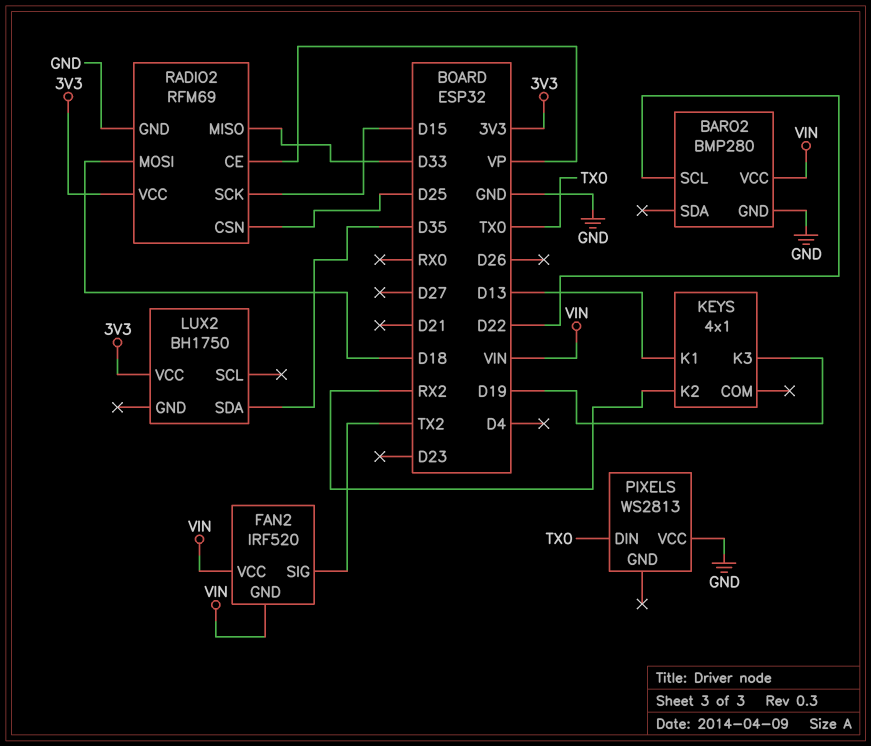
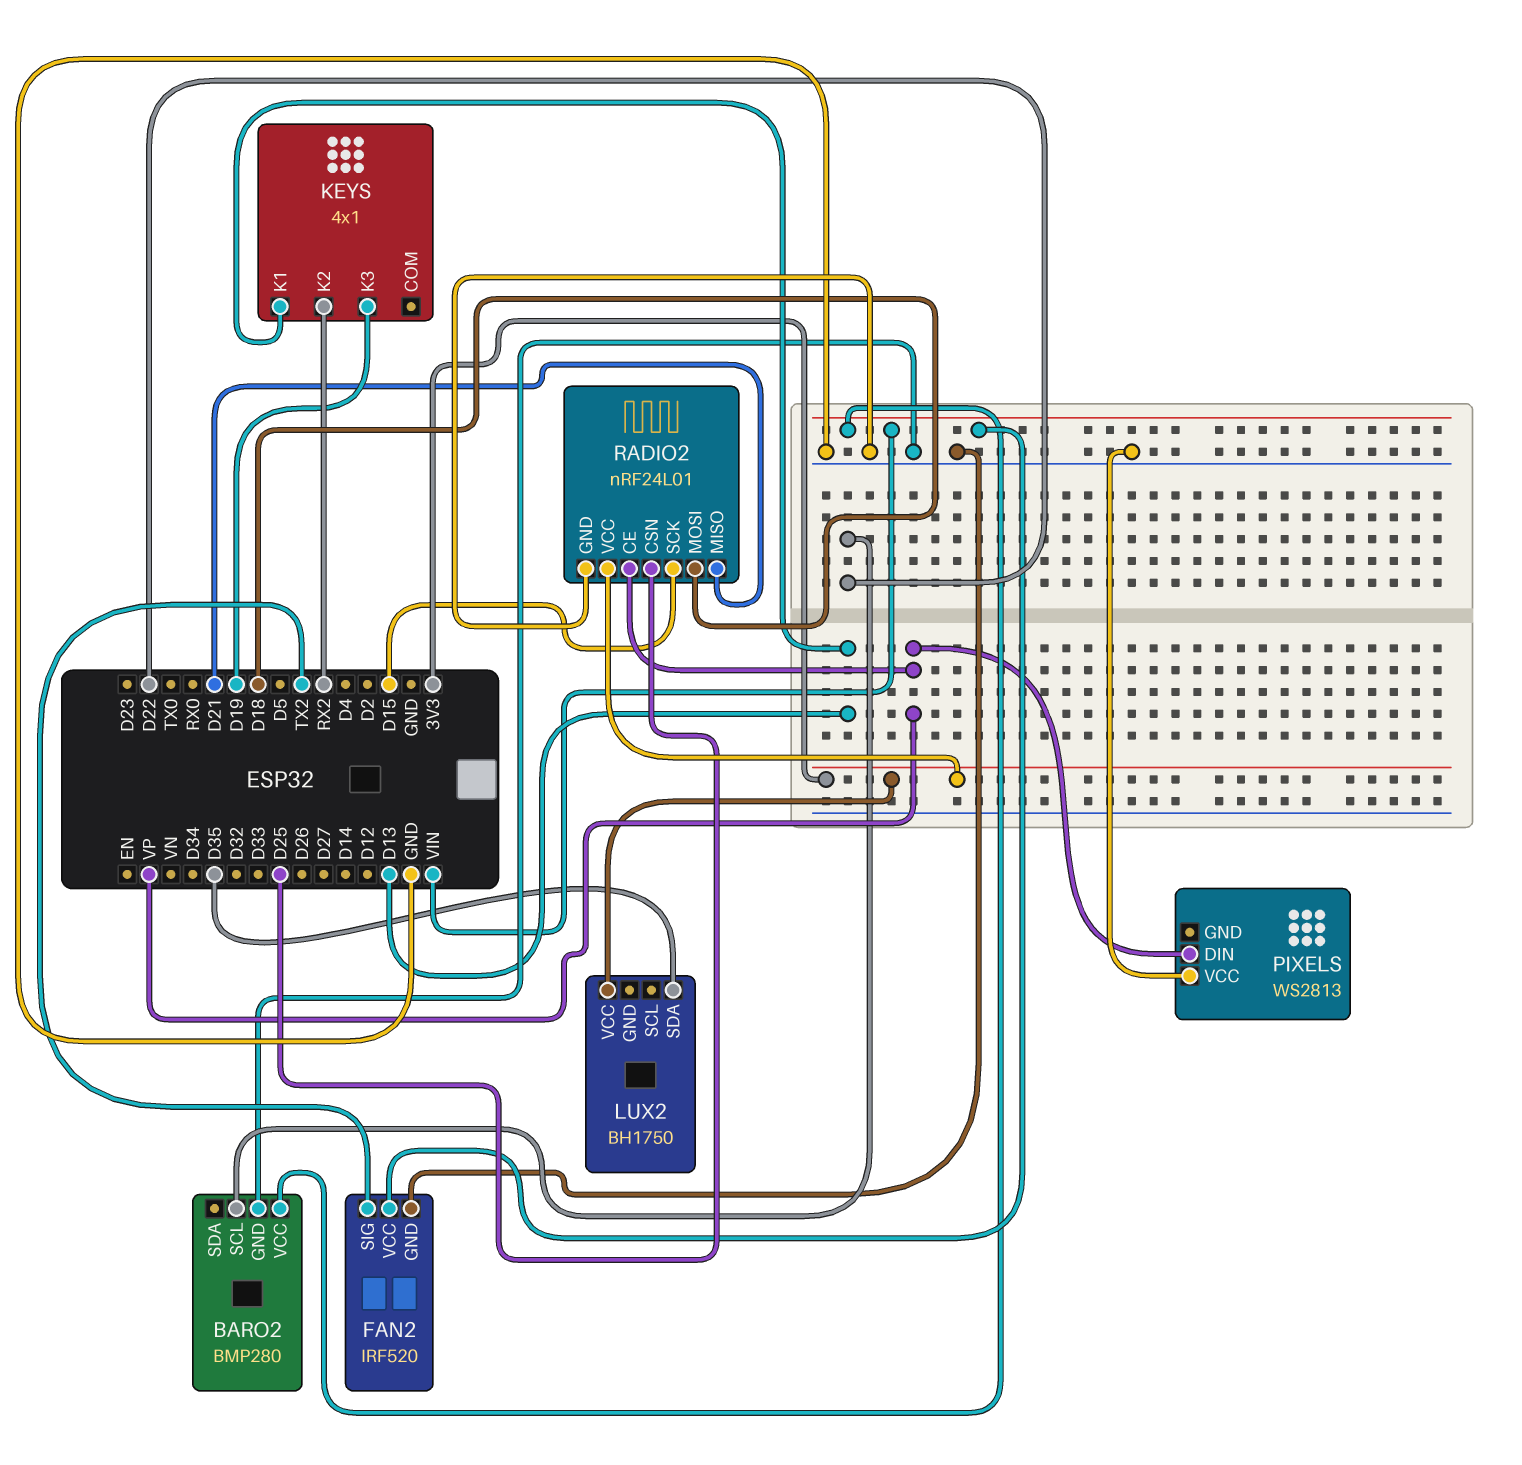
FAN2 pin GND: VIN -> GND
PIXELS pin DIN: TX0 -> VP
RADIO2: RFM69 -> nRF24L01
RADIO2 pin MISO: D33 -> D21

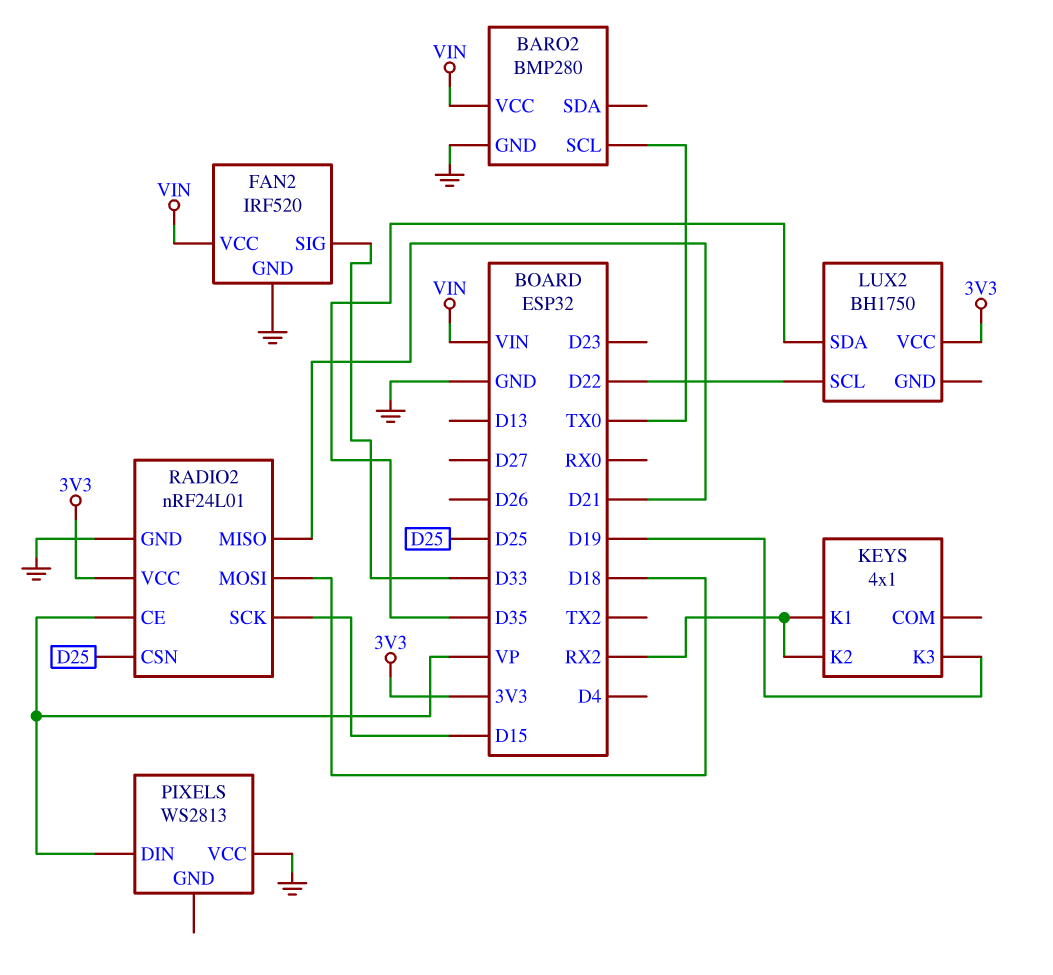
BARO2 pin SCL: D22 -> TX0
FAN2 pin SIG: TX2 -> D33
KEYS pin K1: D13 -> RX2
LUX2 pin SCL: none -> D22

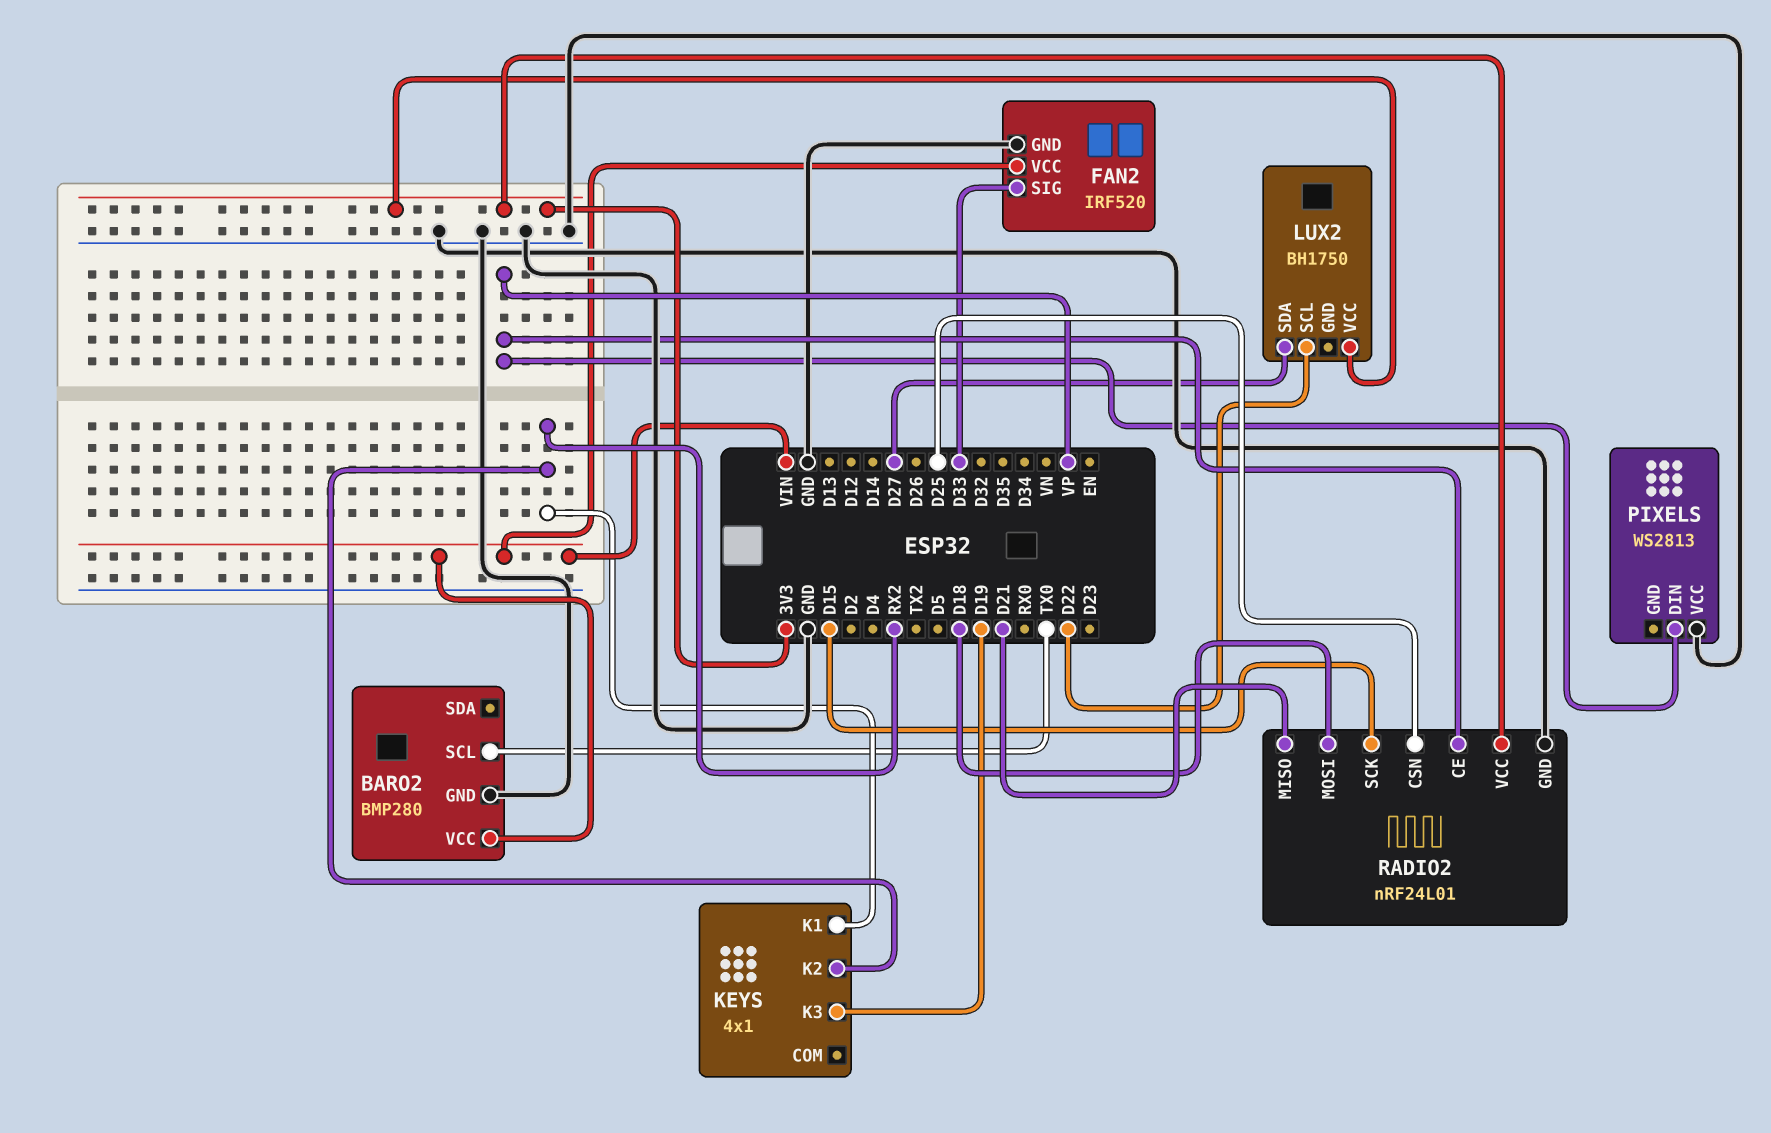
LUX2 pin SDA: D35 -> D27

